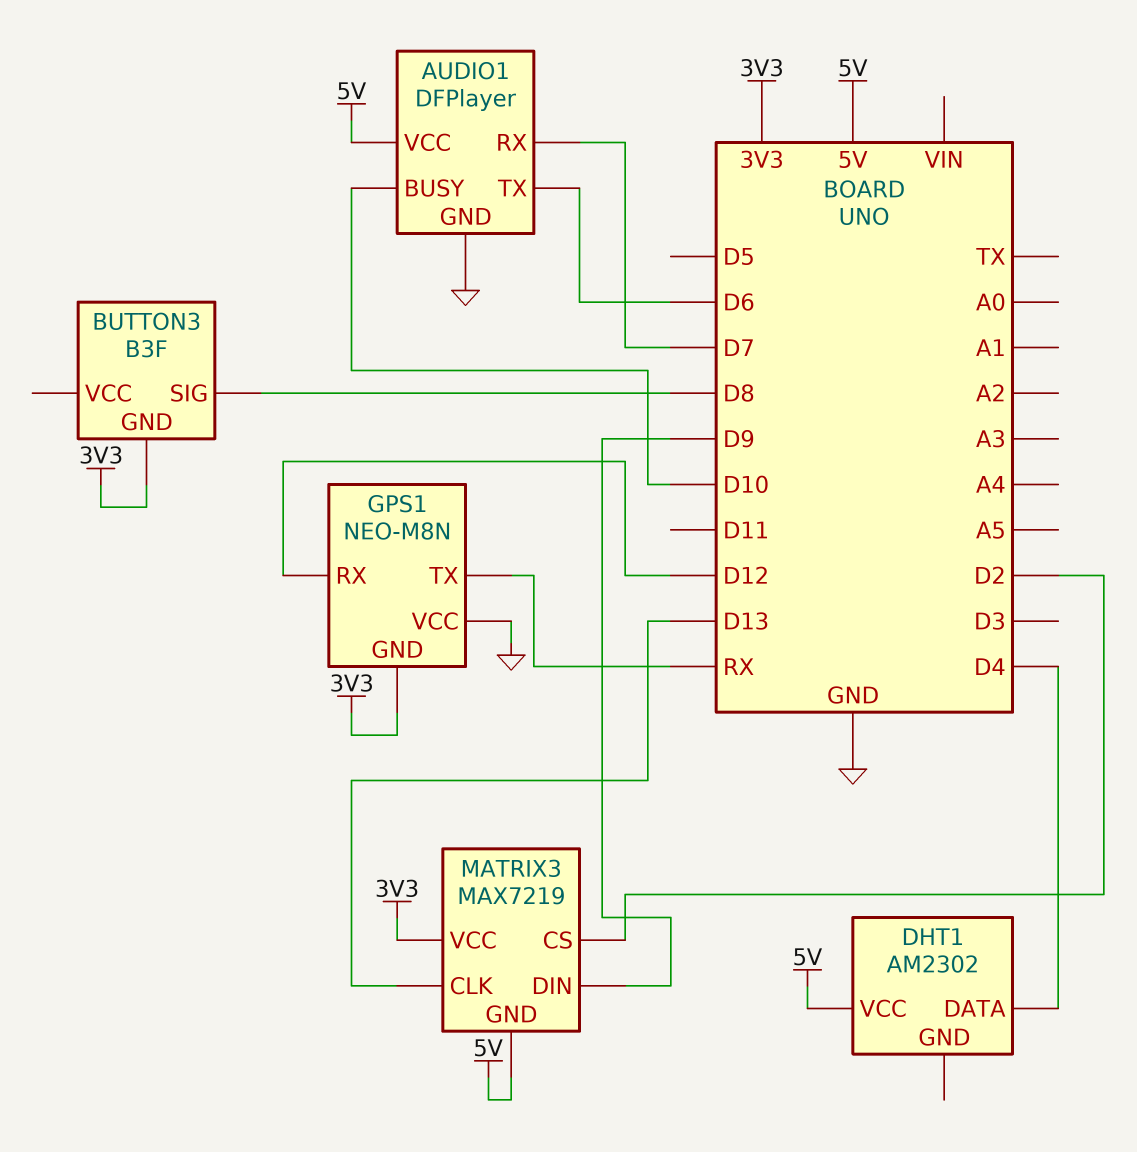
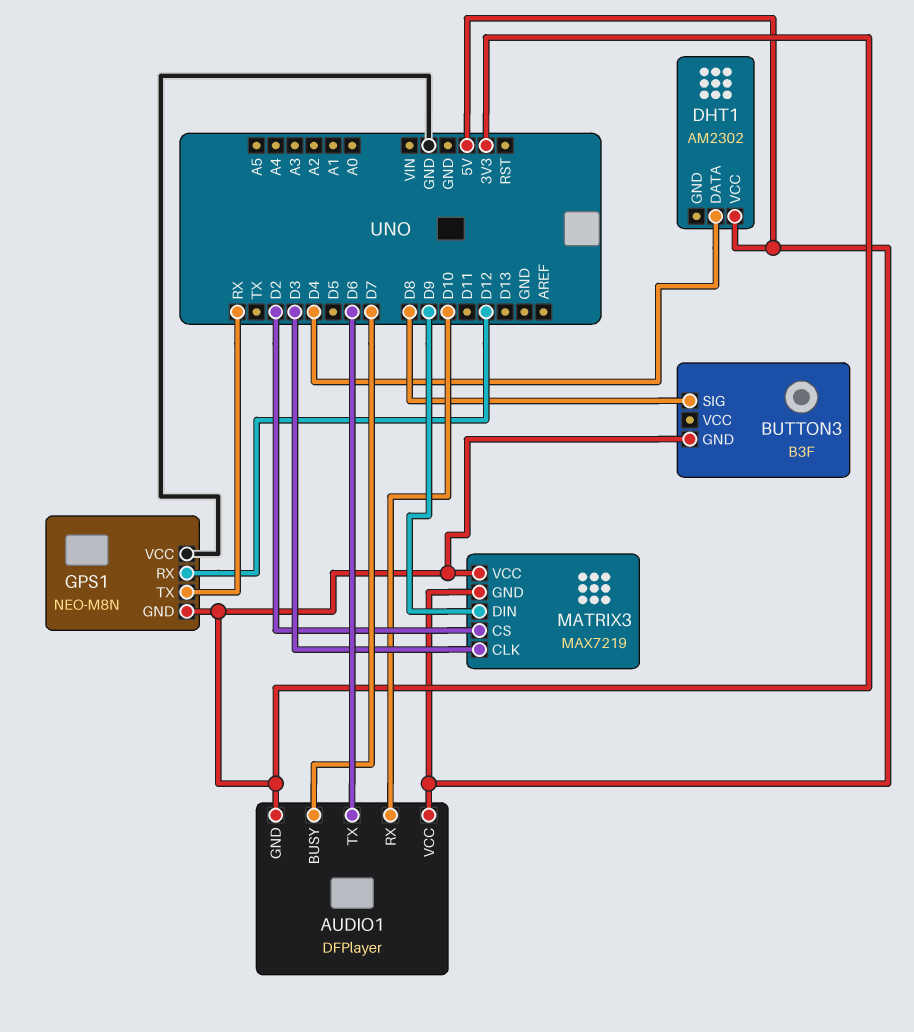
AUDIO1 pin BUSY: D10 -> D7
AUDIO1 pin GND: GND -> 3V3
AUDIO1 pin RX: D7 -> D10
MATRIX3 pin CLK: D13 -> D3

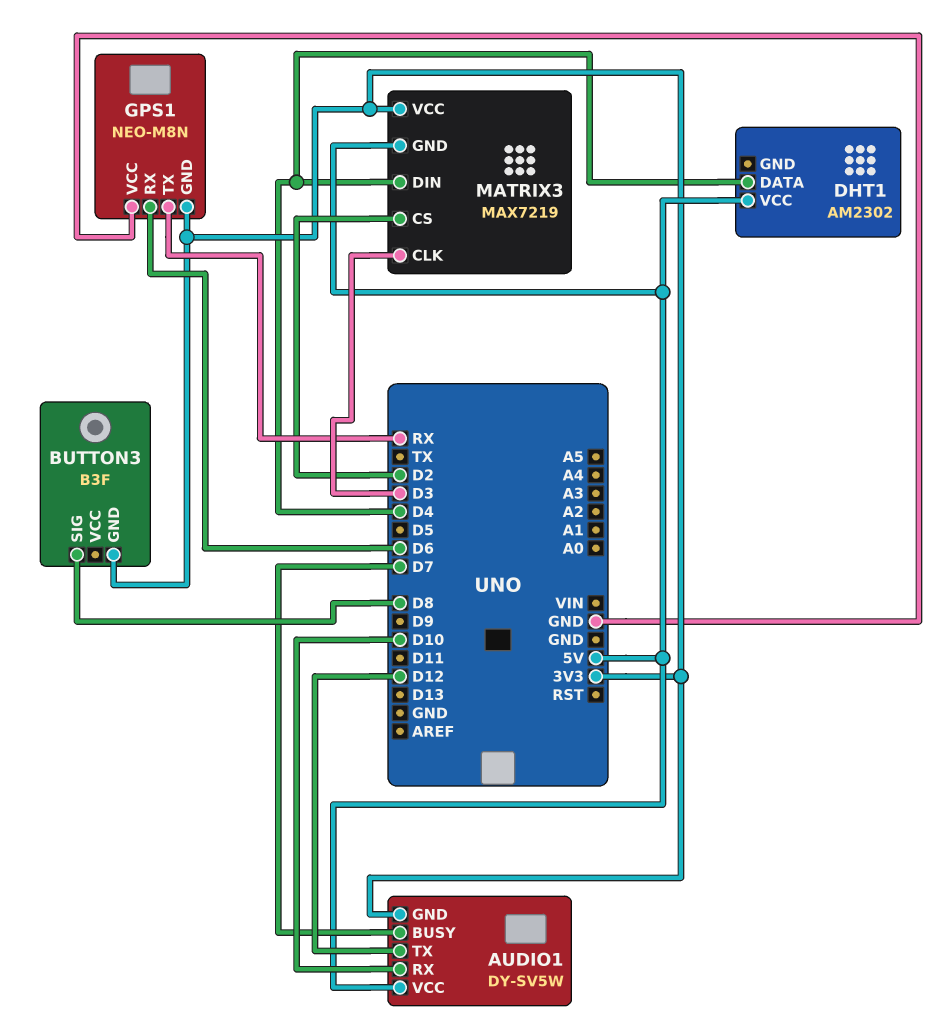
AUDIO1: DFPlayer -> DY-SV5W
AUDIO1 pin TX: D6 -> D12
GPS1 pin RX: D12 -> D6
MATRIX3 pin DIN: D9 -> D4

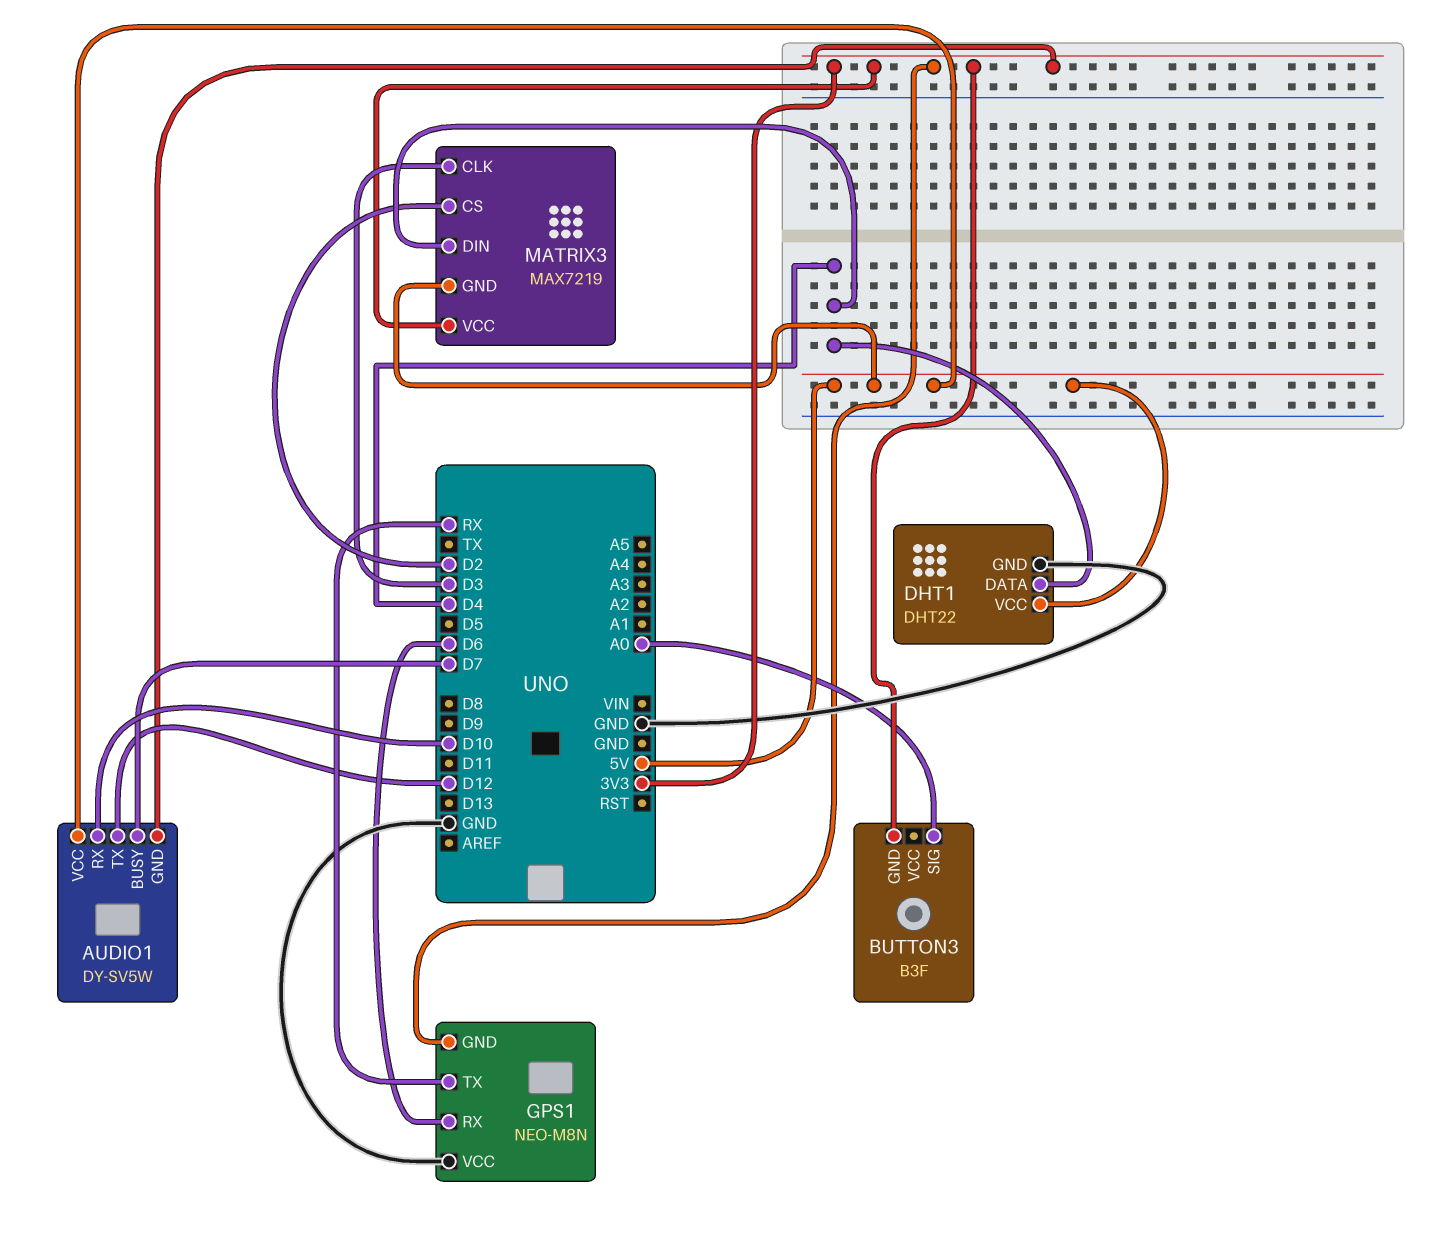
BUTTON3 pin SIG: D8 -> A0
DHT1: AM2302 -> DHT22
DHT1 pin GND: none -> GND

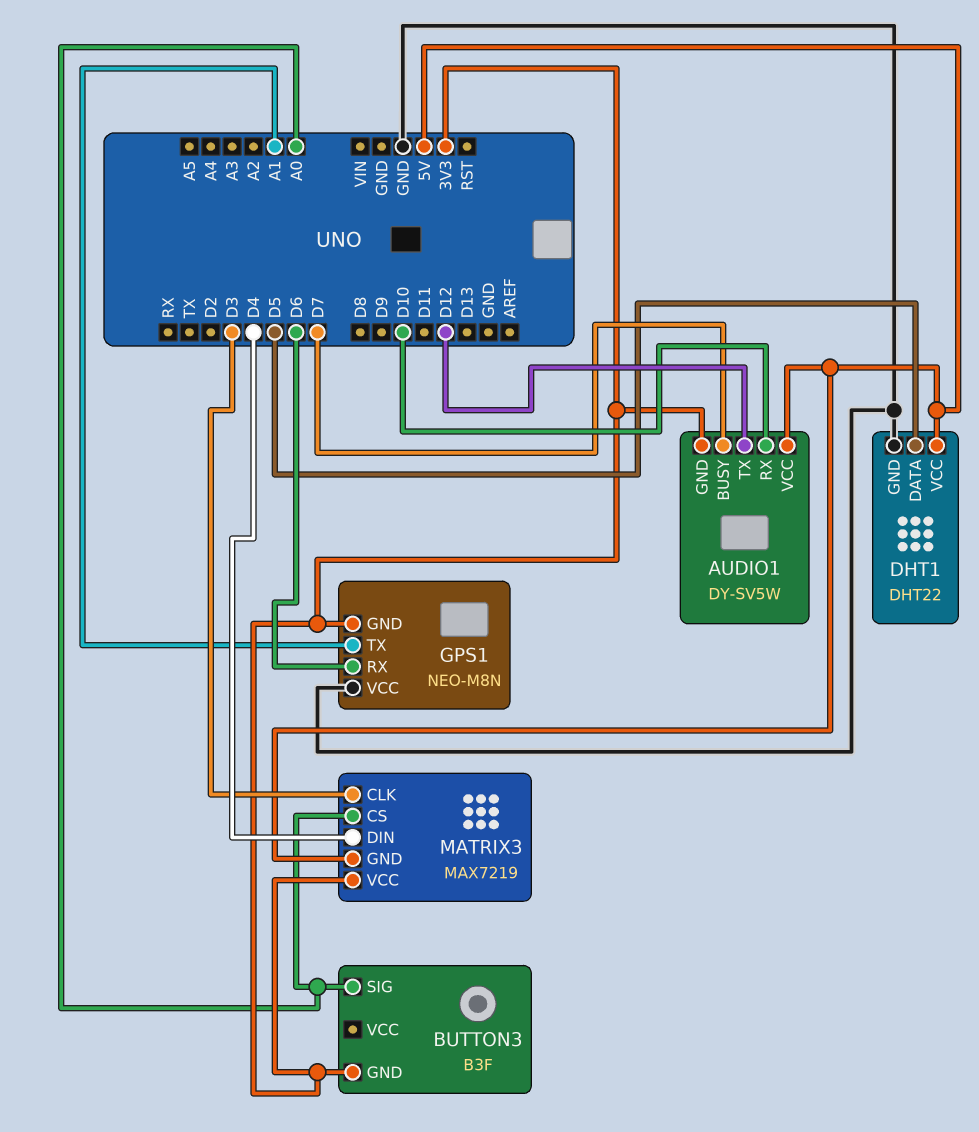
DHT1 pin DATA: D4 -> D5
GPS1 pin TX: RX -> A1
MATRIX3 pin CS: D2 -> A0

